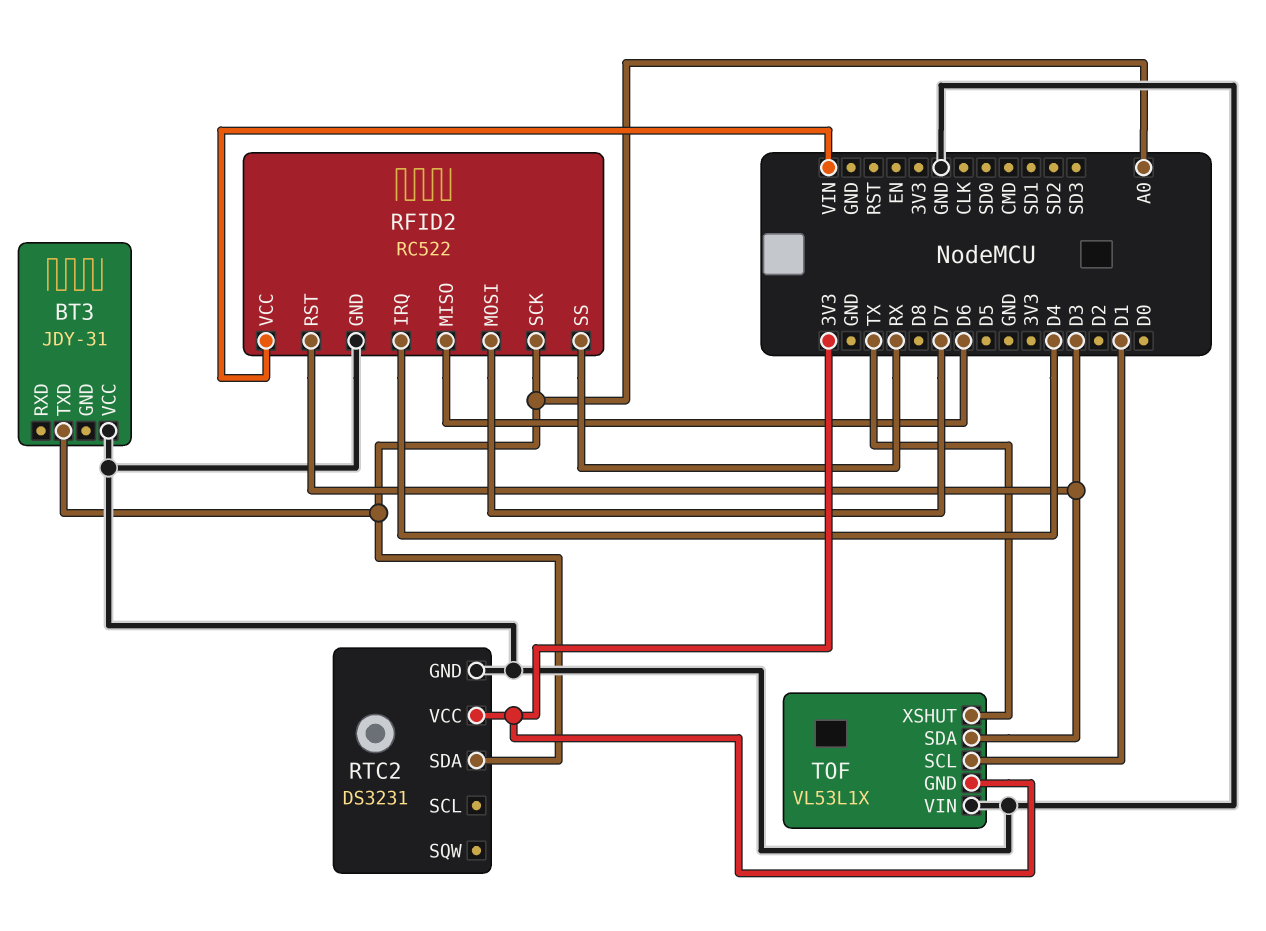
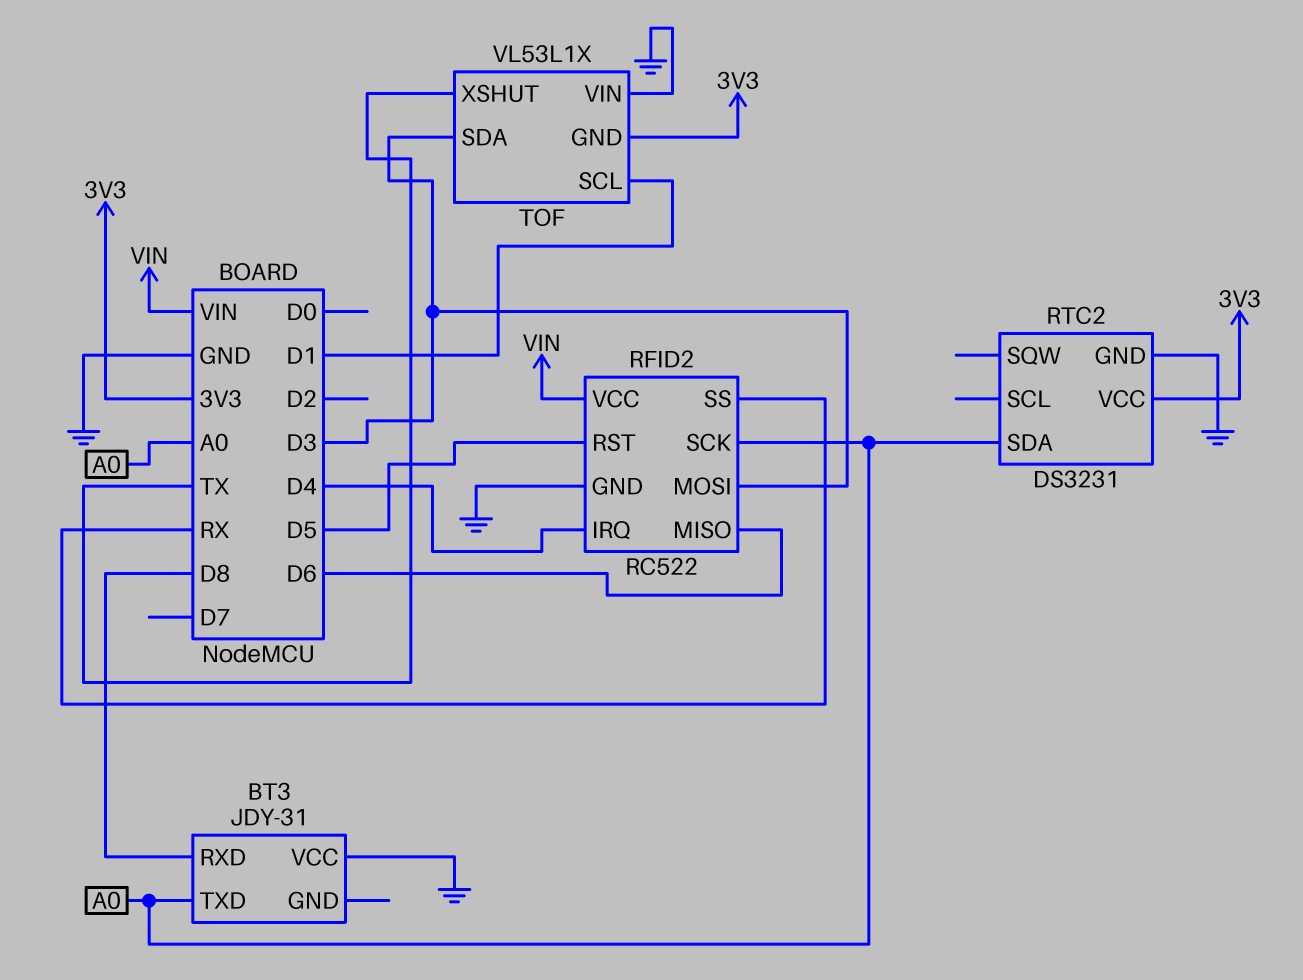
BT3 pin RXD: none -> D8
RFID2 pin MOSI: D7 -> D3
RFID2 pin RST: D3 -> D5

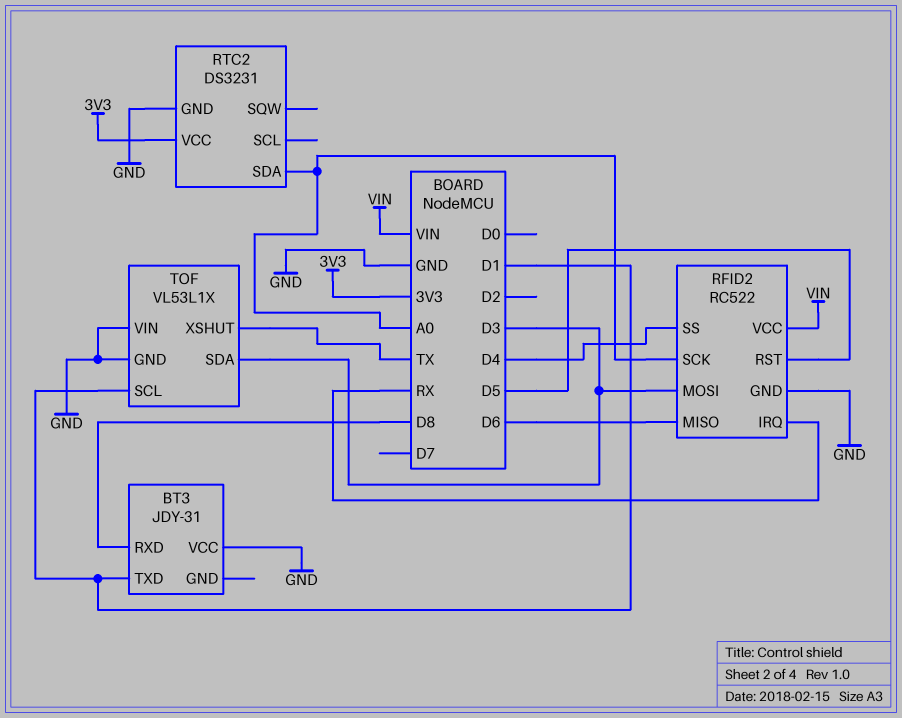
BT3 pin TXD: A0 -> D1
RFID2 pin IRQ: D4 -> RX
RFID2 pin SS: RX -> D4
TOF pin GND: 3V3 -> GND

